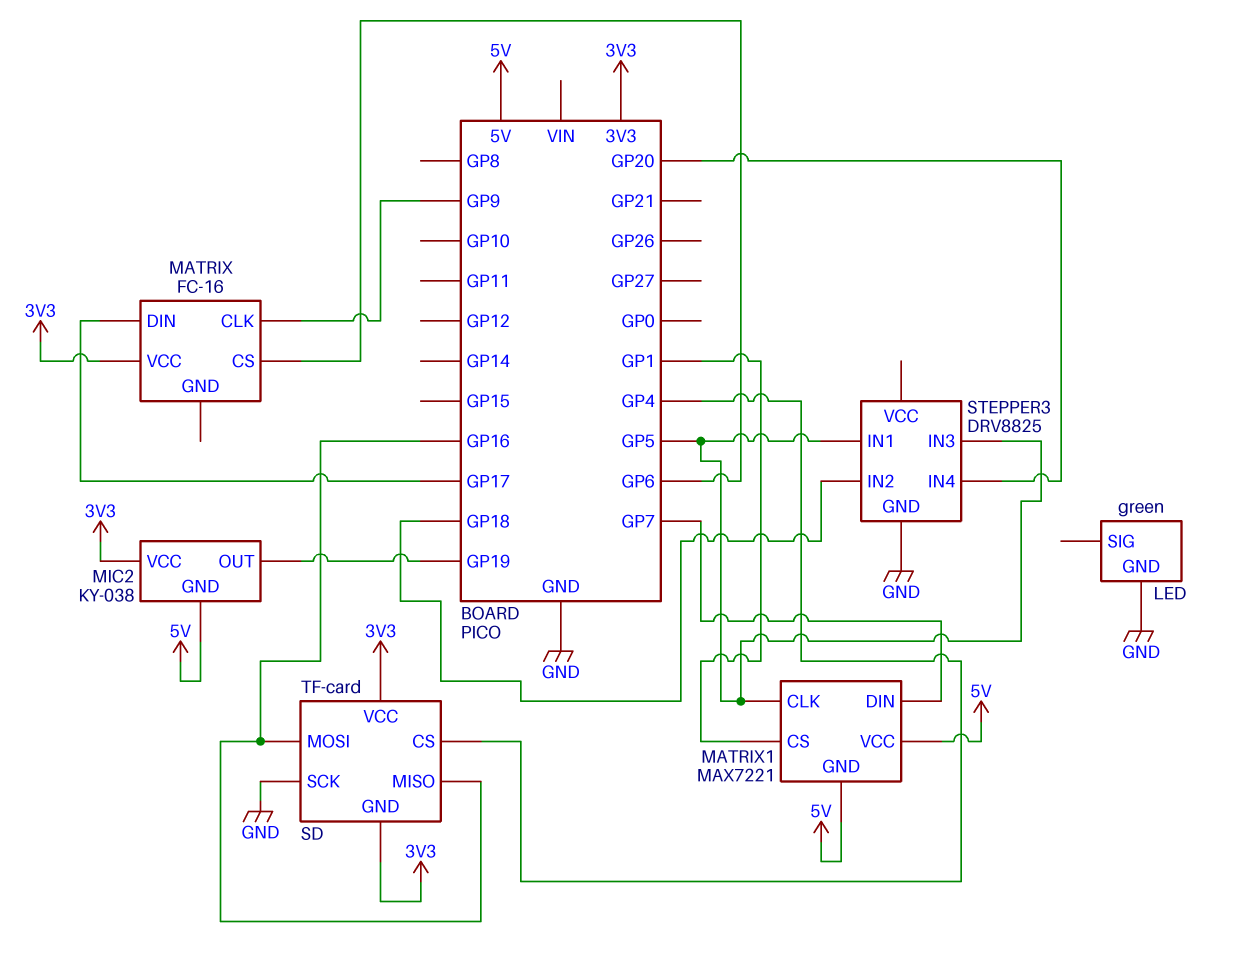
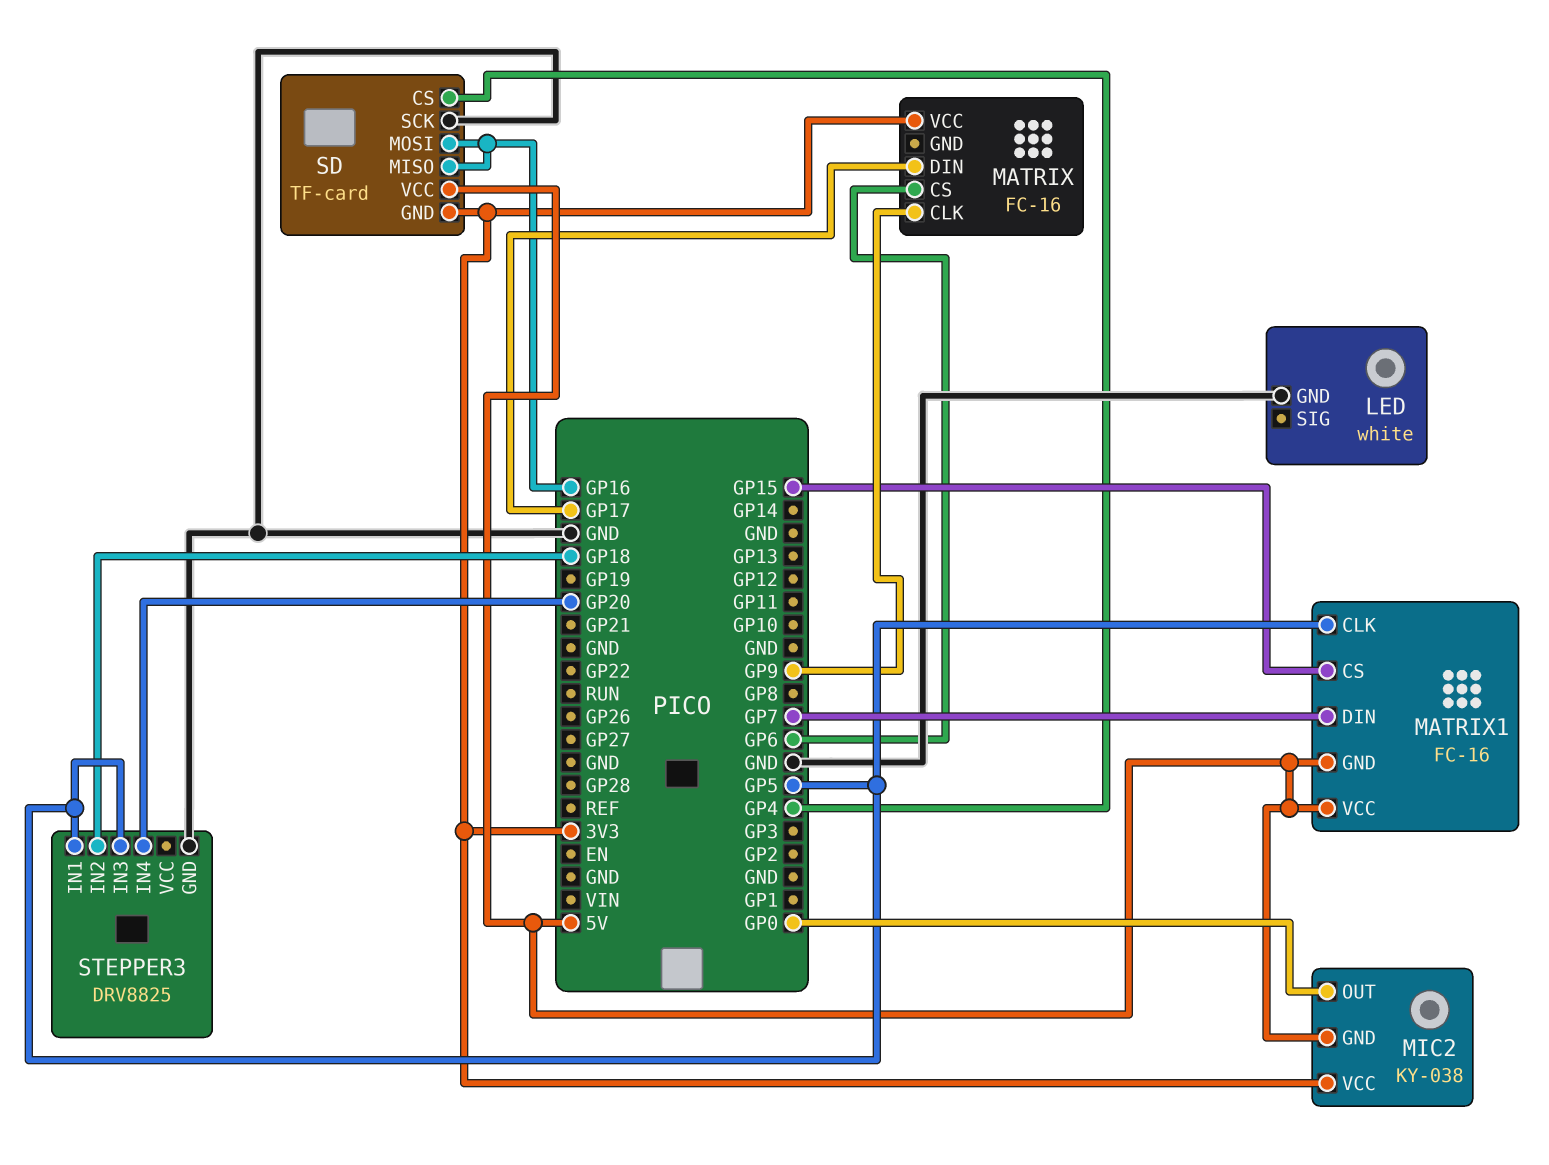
LED: green -> white
MATRIX1: MAX7221 -> FC-16
MATRIX1 pin CS: GP1 -> GP15
MIC2 pin OUT: GP19 -> GP0
SD pin VCC: 3V3 -> 5V

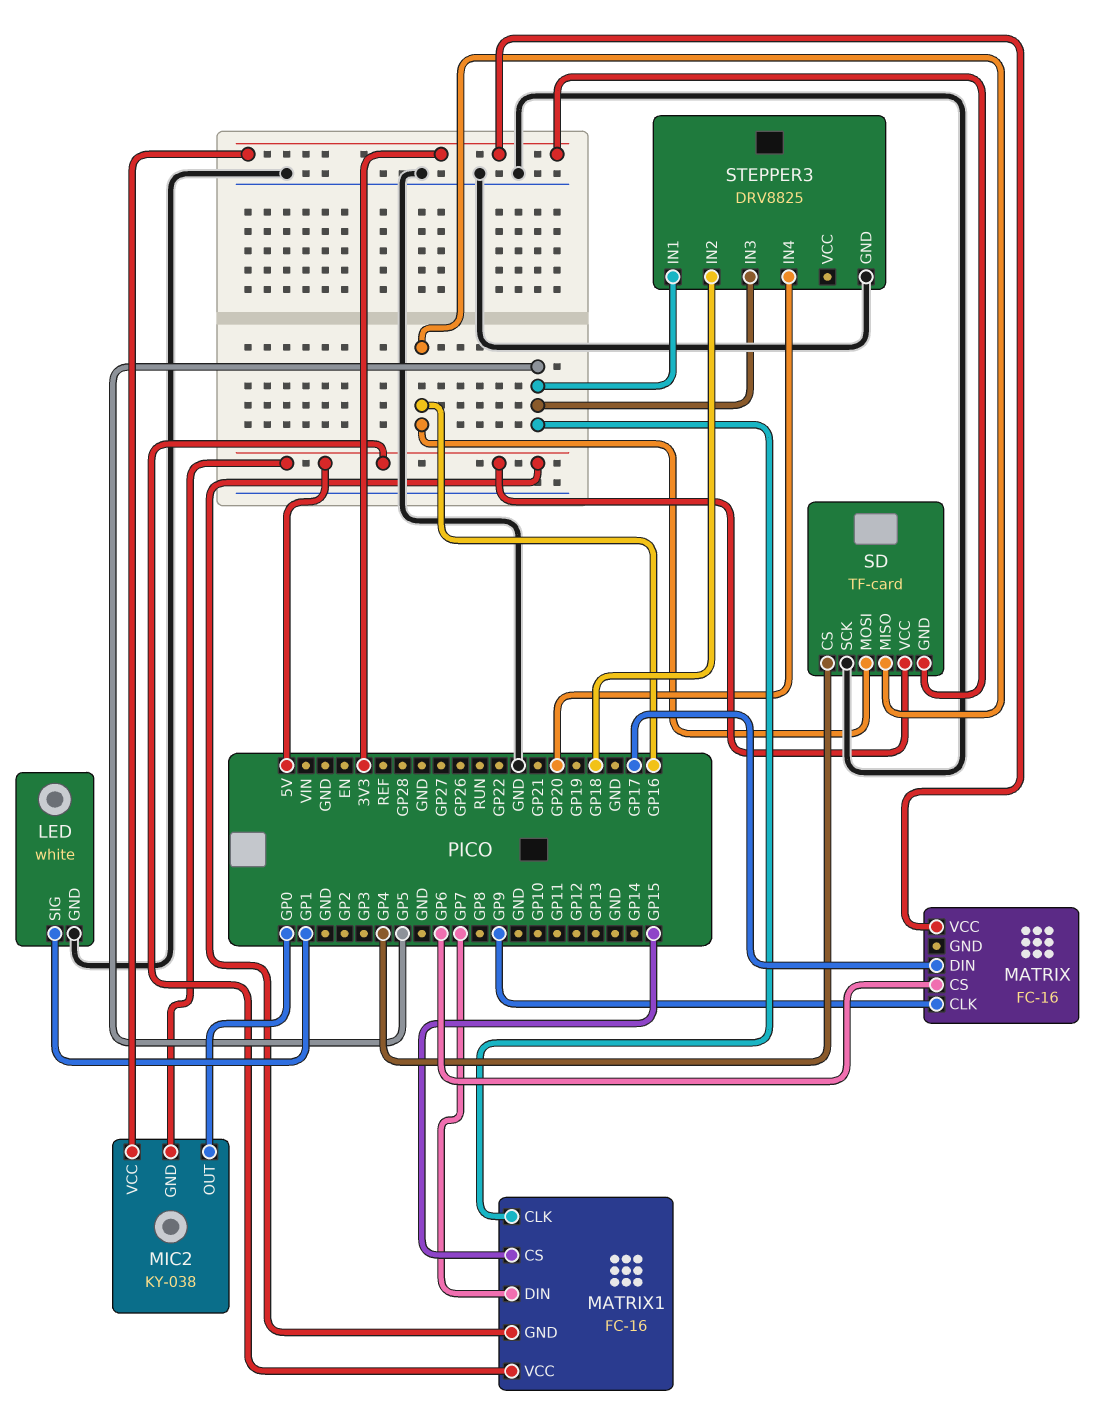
LED pin SIG: none -> GP1

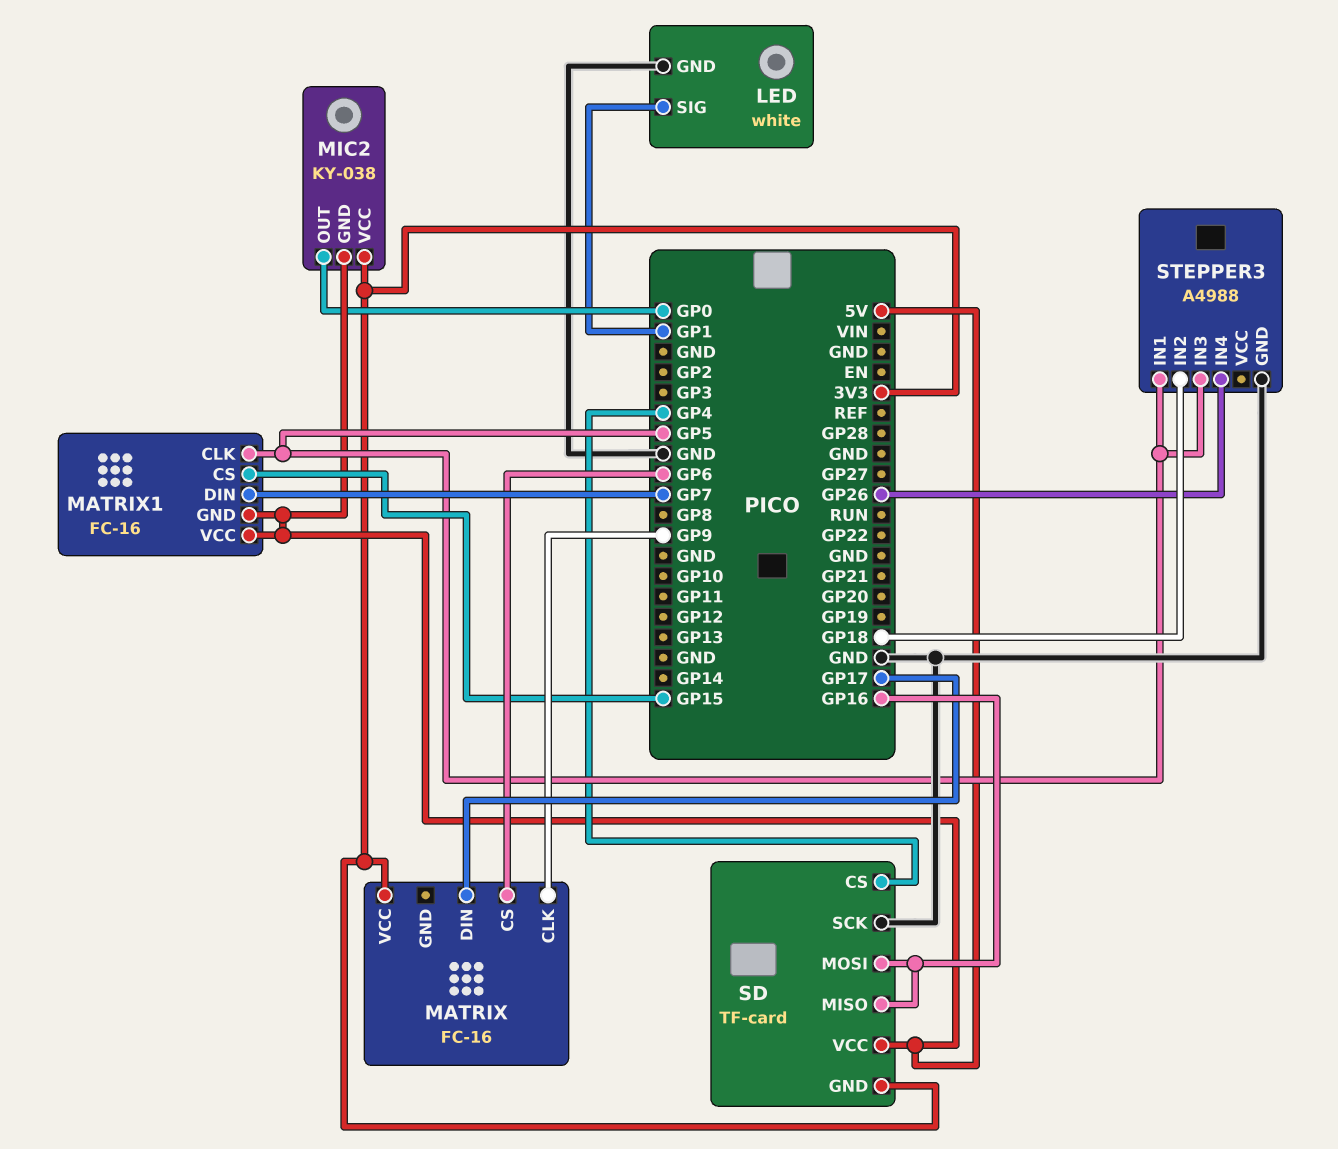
STEPPER3: DRV8825 -> A4988
STEPPER3 pin IN4: GP20 -> GP26

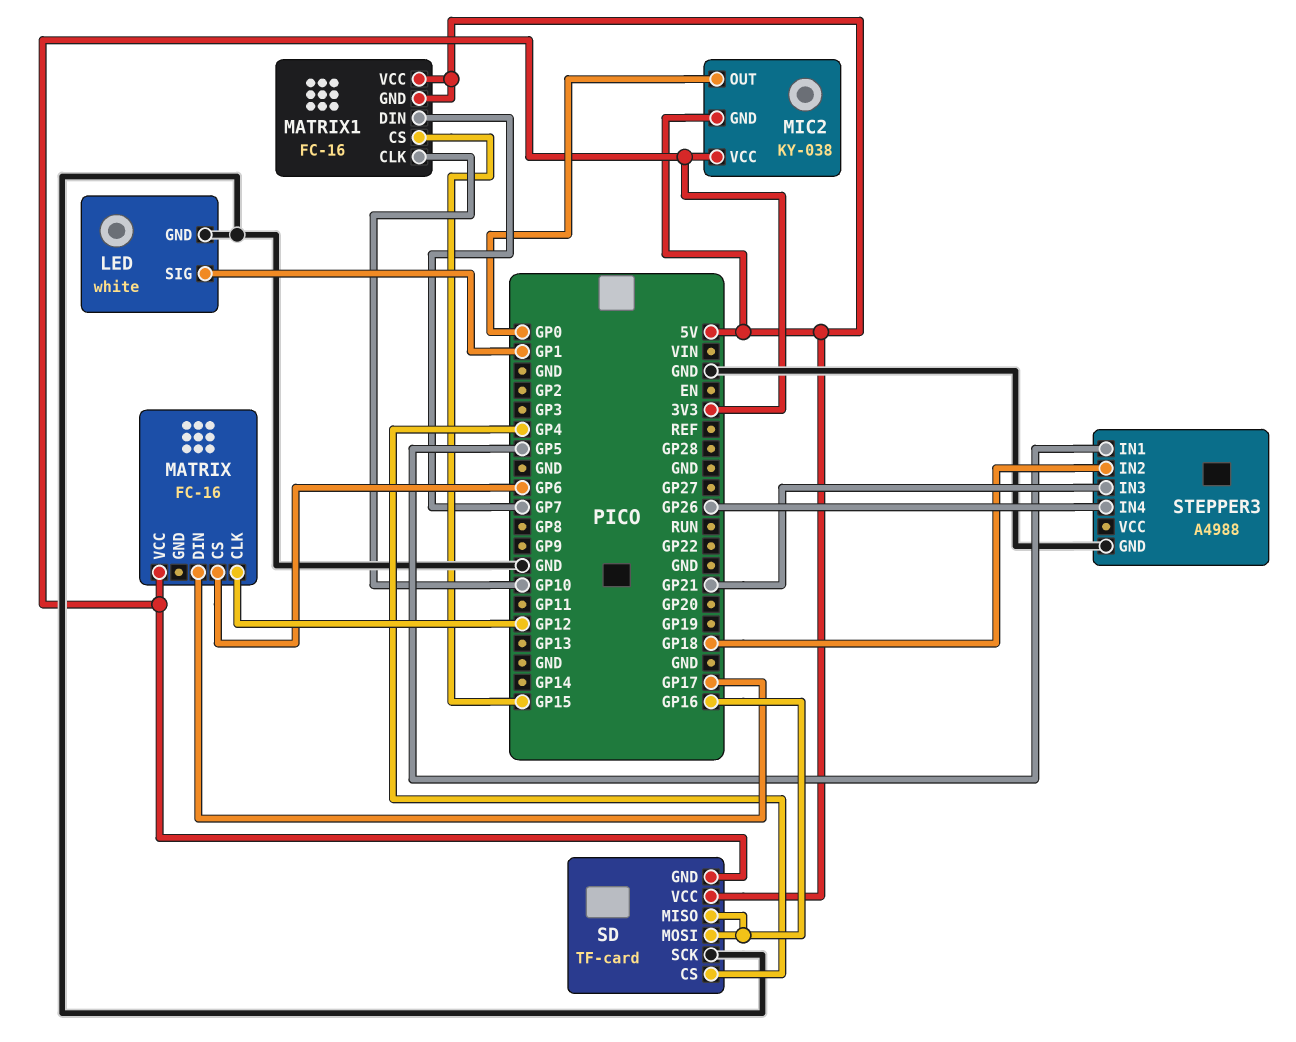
MATRIX pin CLK: GP9 -> GP12
MATRIX1 pin CLK: GP5 -> GP10
STEPPER3 pin IN3: GP5 -> GP21

